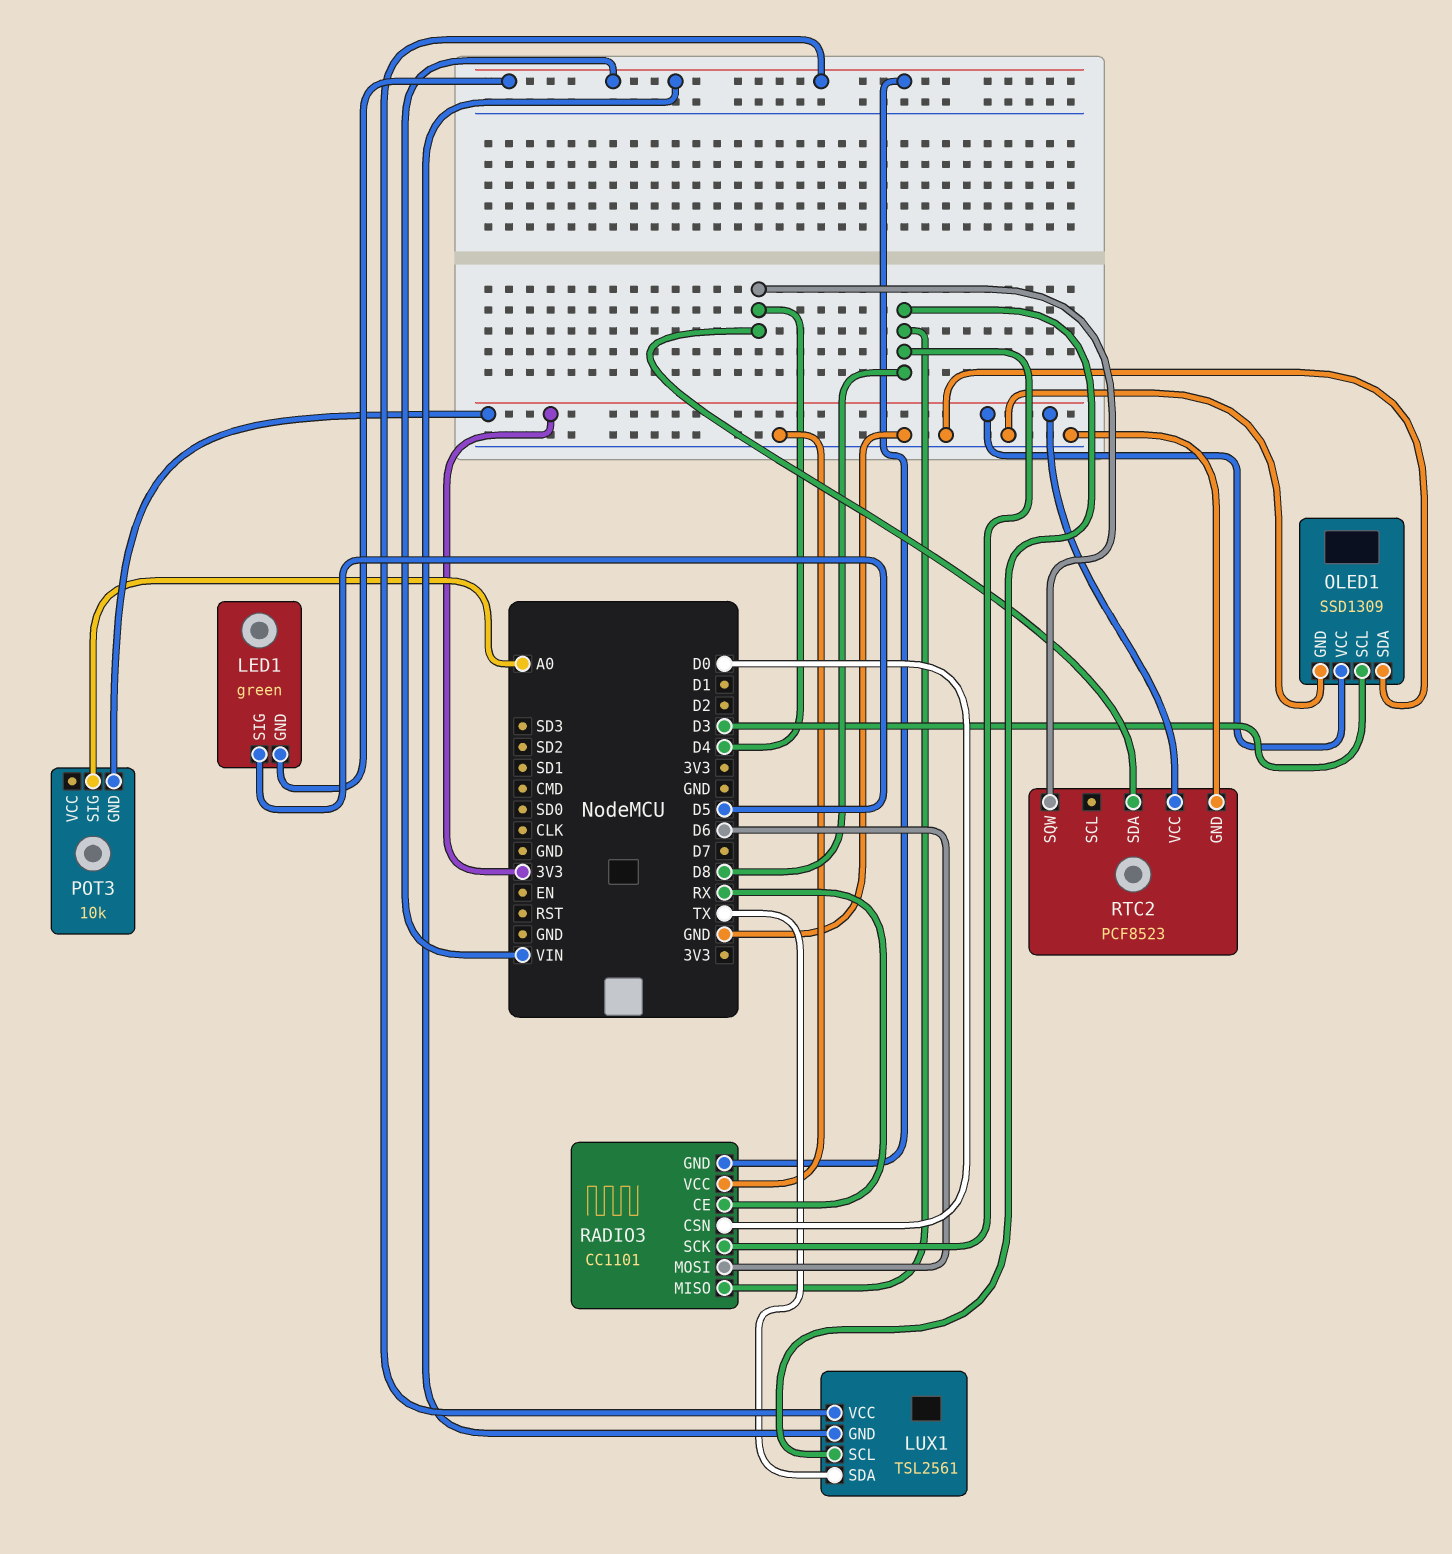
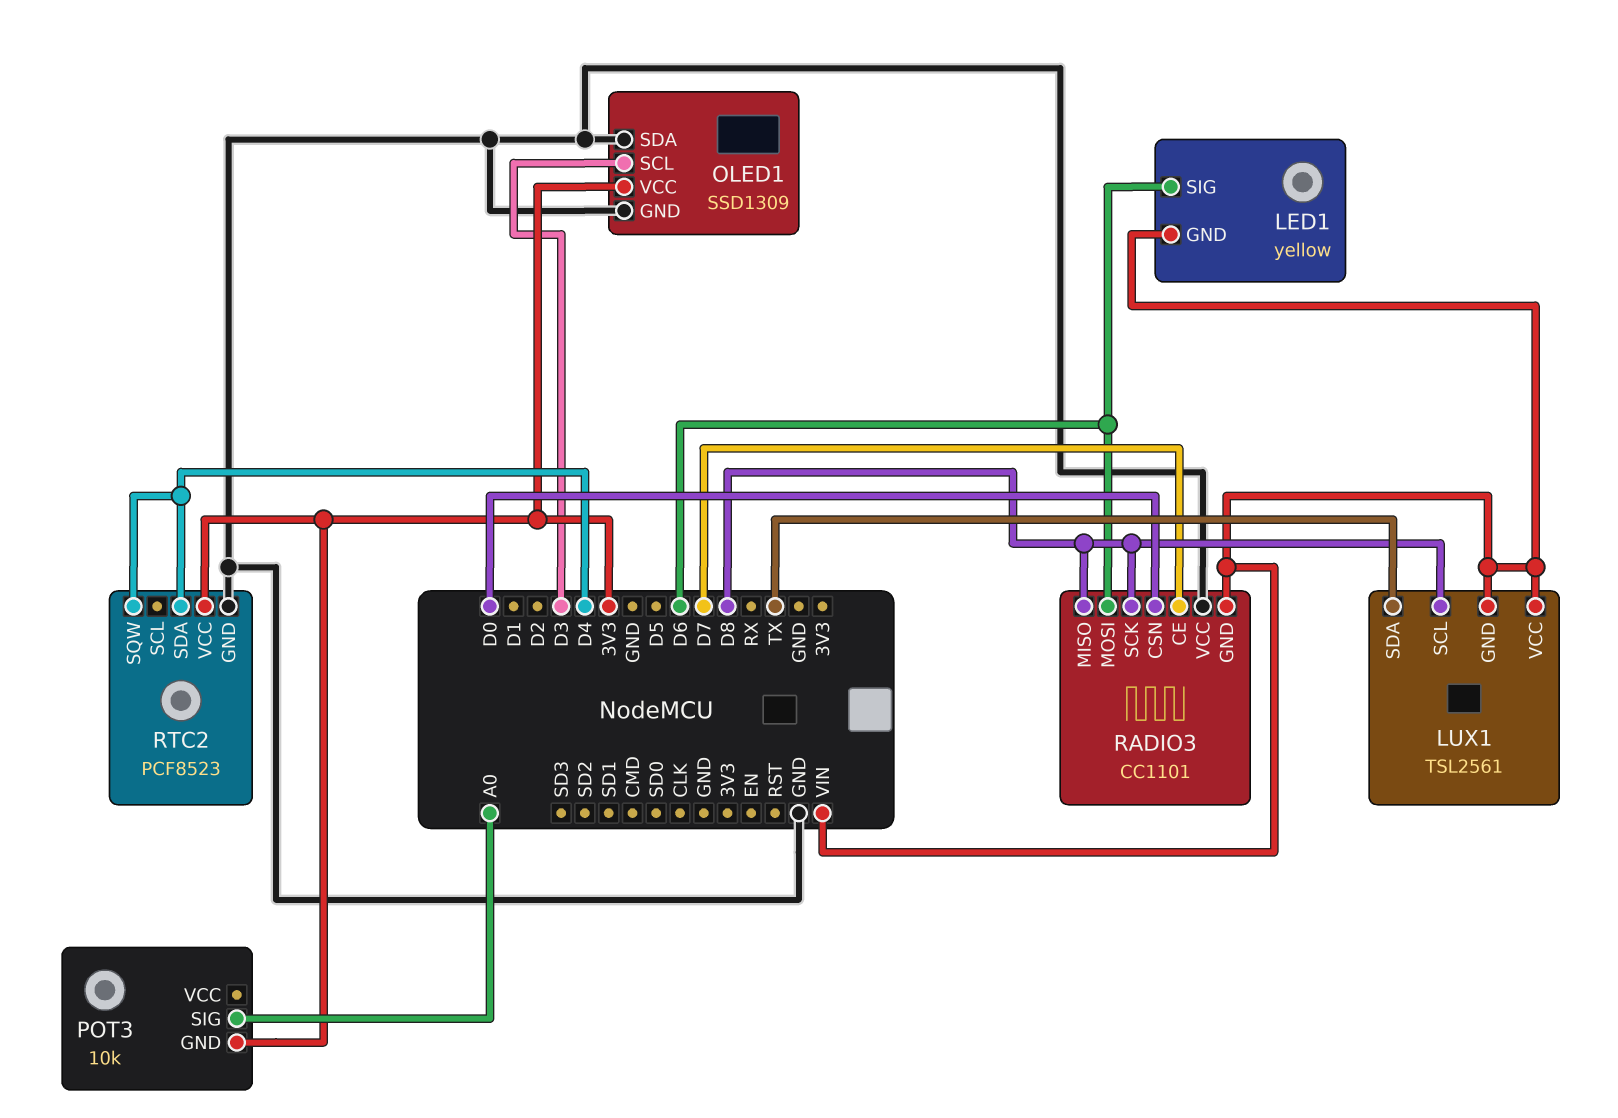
LED1: green -> yellow
LED1 pin SIG: D5 -> D6
RADIO3 pin CE: RX -> D7

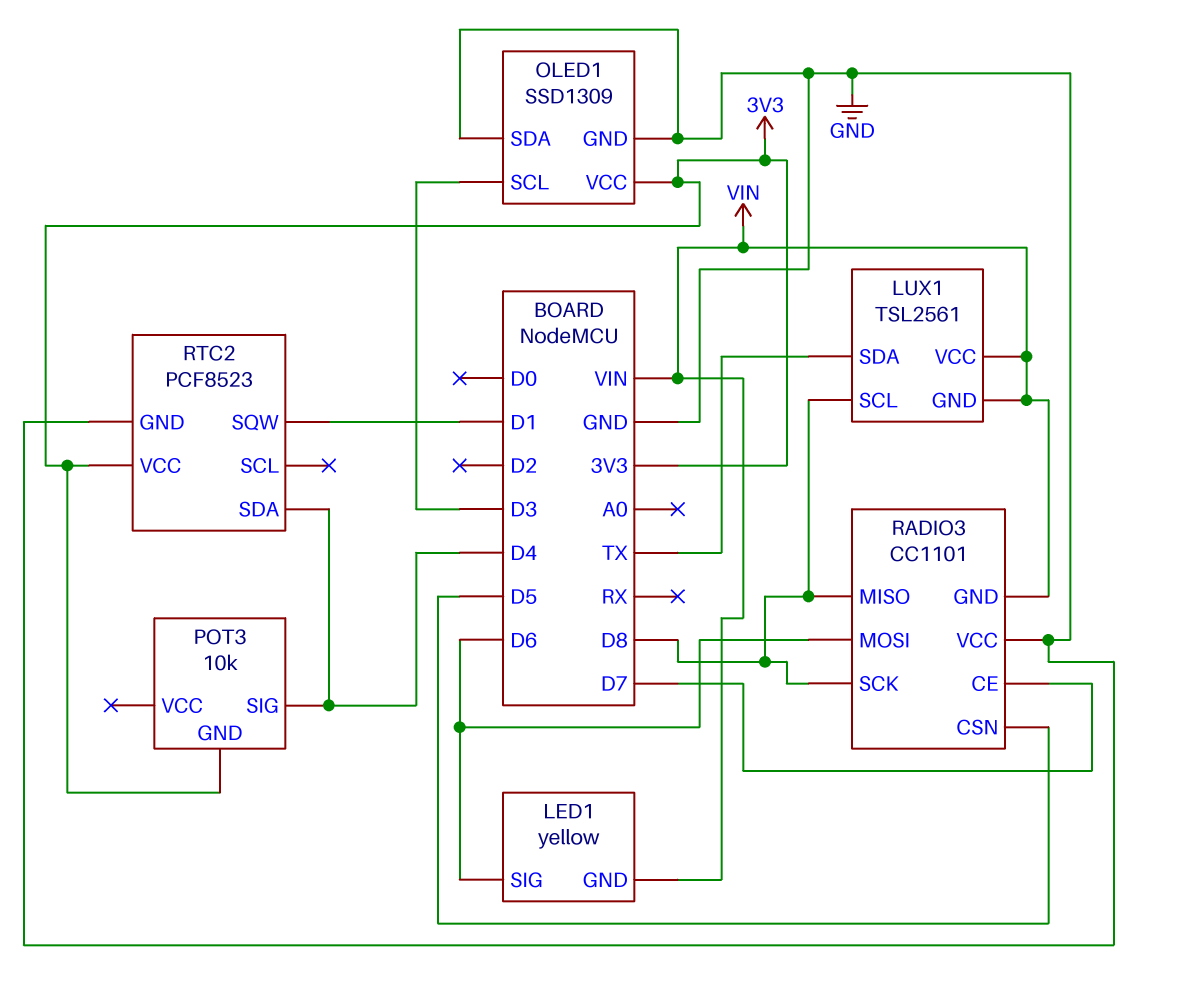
POT3 pin SIG: A0 -> D4
RADIO3 pin CSN: D0 -> D5
RTC2 pin SQW: D4 -> D1

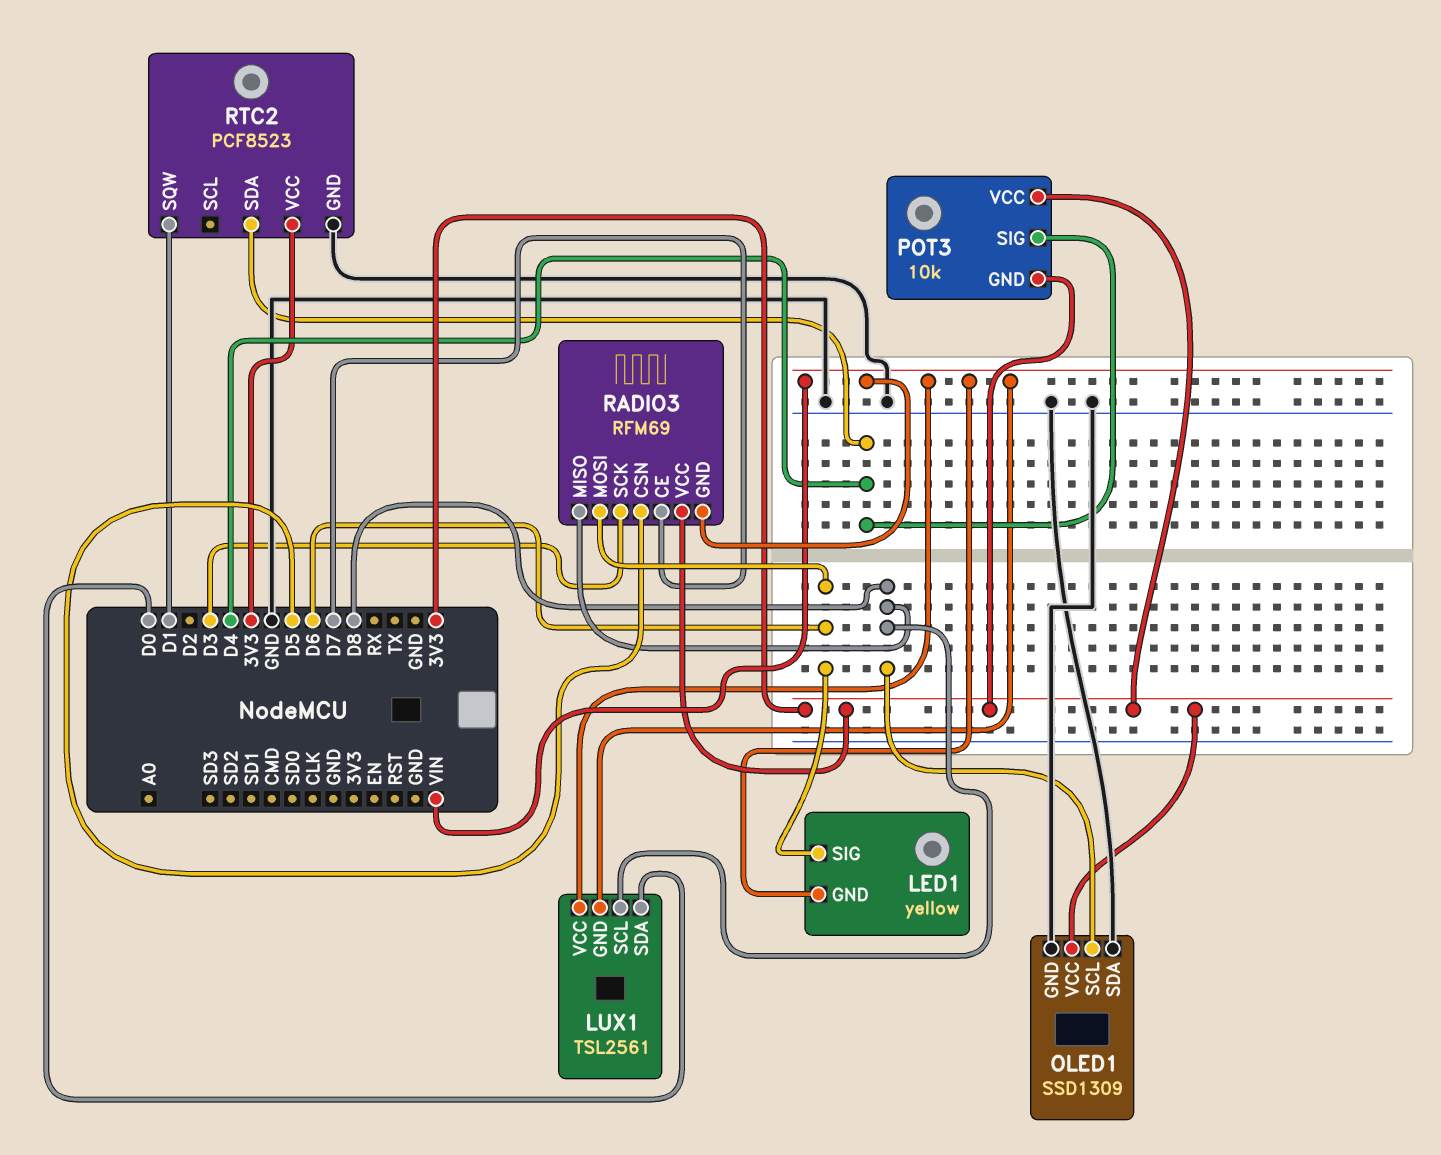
LUX1 pin SDA: TX -> D0
OLED1 pin SCL: D3 -> D8
POT3 pin VCC: none -> 3V3
RADIO3: CC1101 -> RFM69
RADIO3 pin SCK: D8 -> D3
RADIO3 pin VCC: GND -> 3V3

